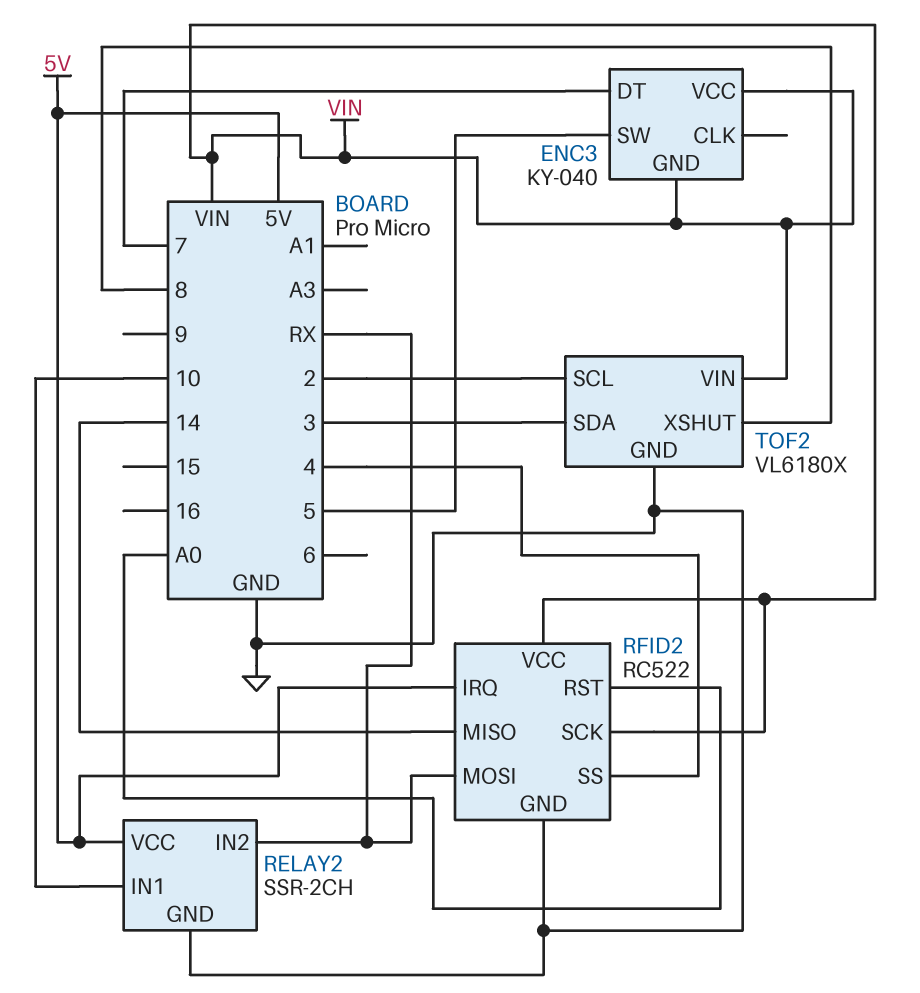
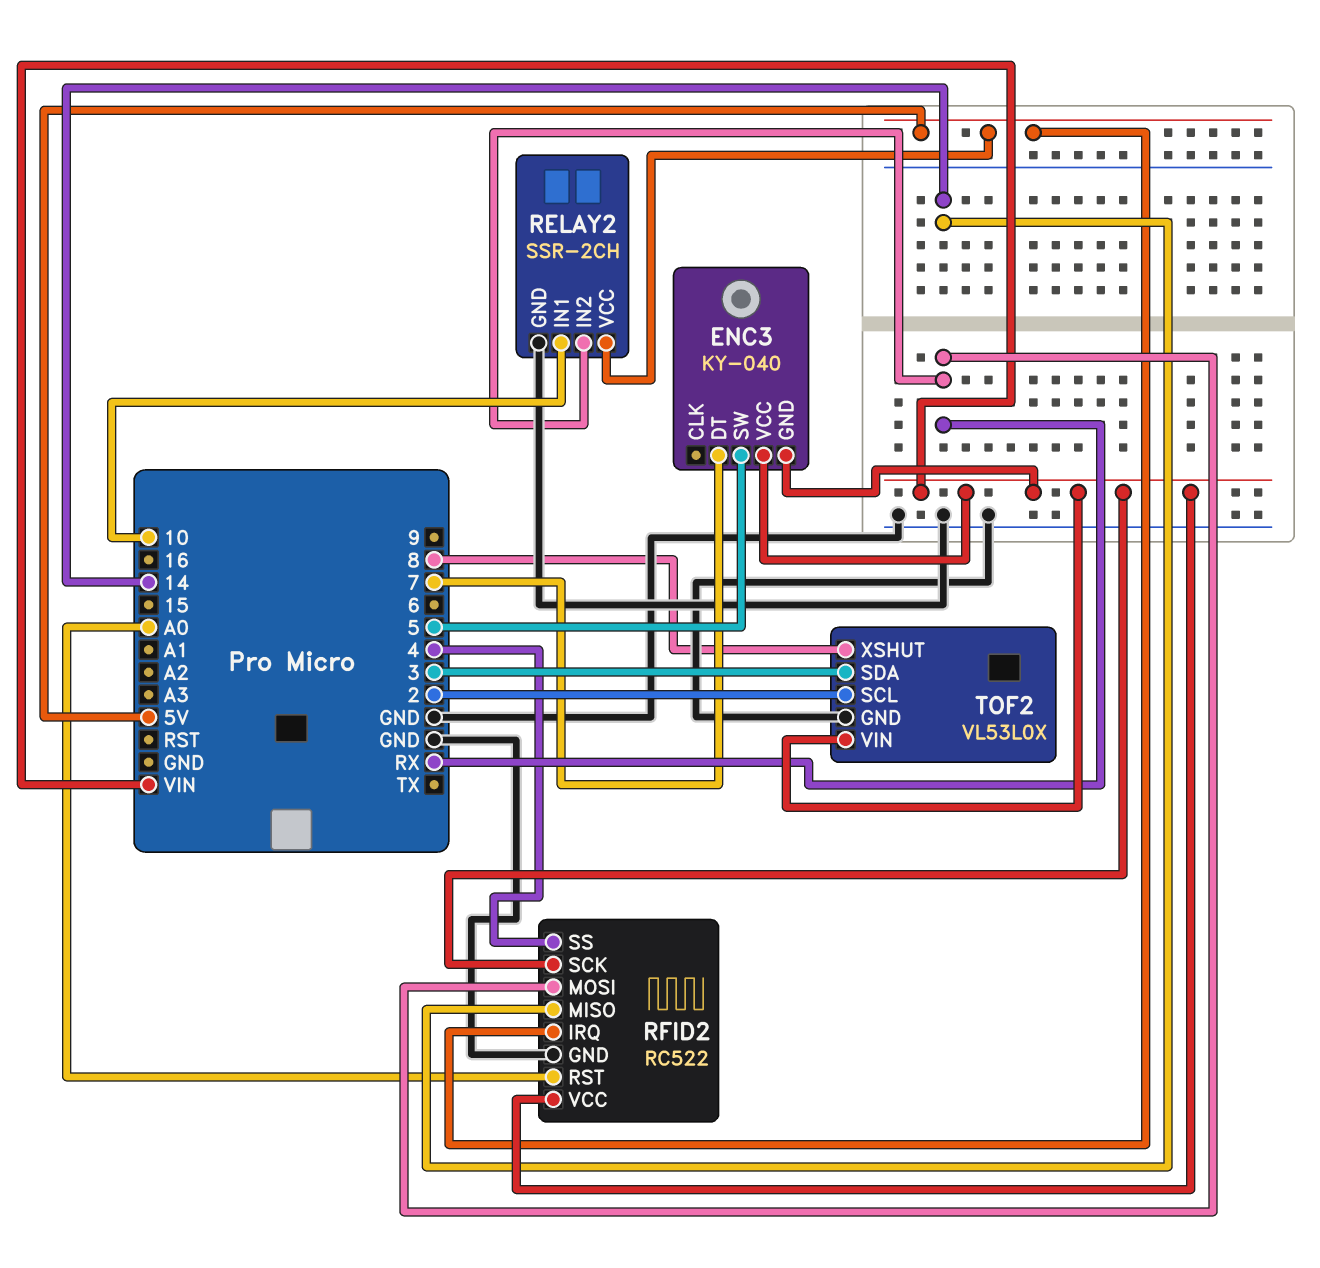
TOF2: VL6180X -> VL53L0X

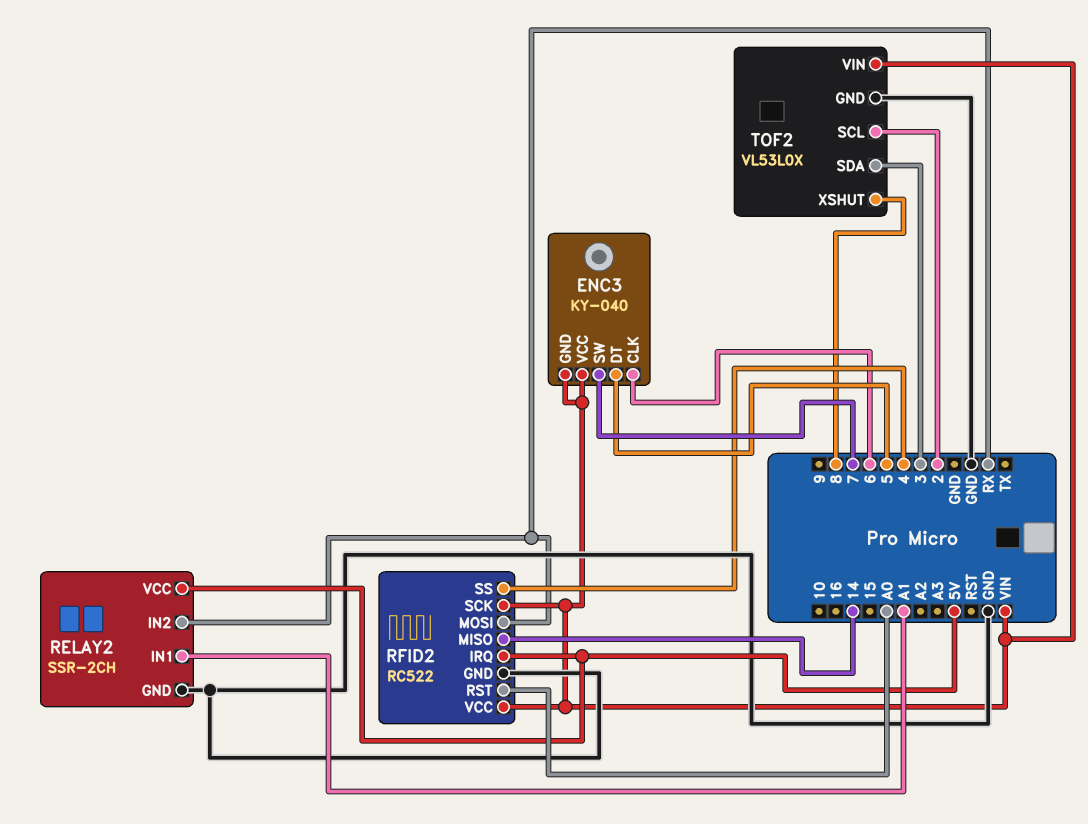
ENC3 pin CLK: none -> 6
ENC3 pin DT: 7 -> 5
ENC3 pin SW: 5 -> 7
RELAY2 pin IN1: 10 -> A1

